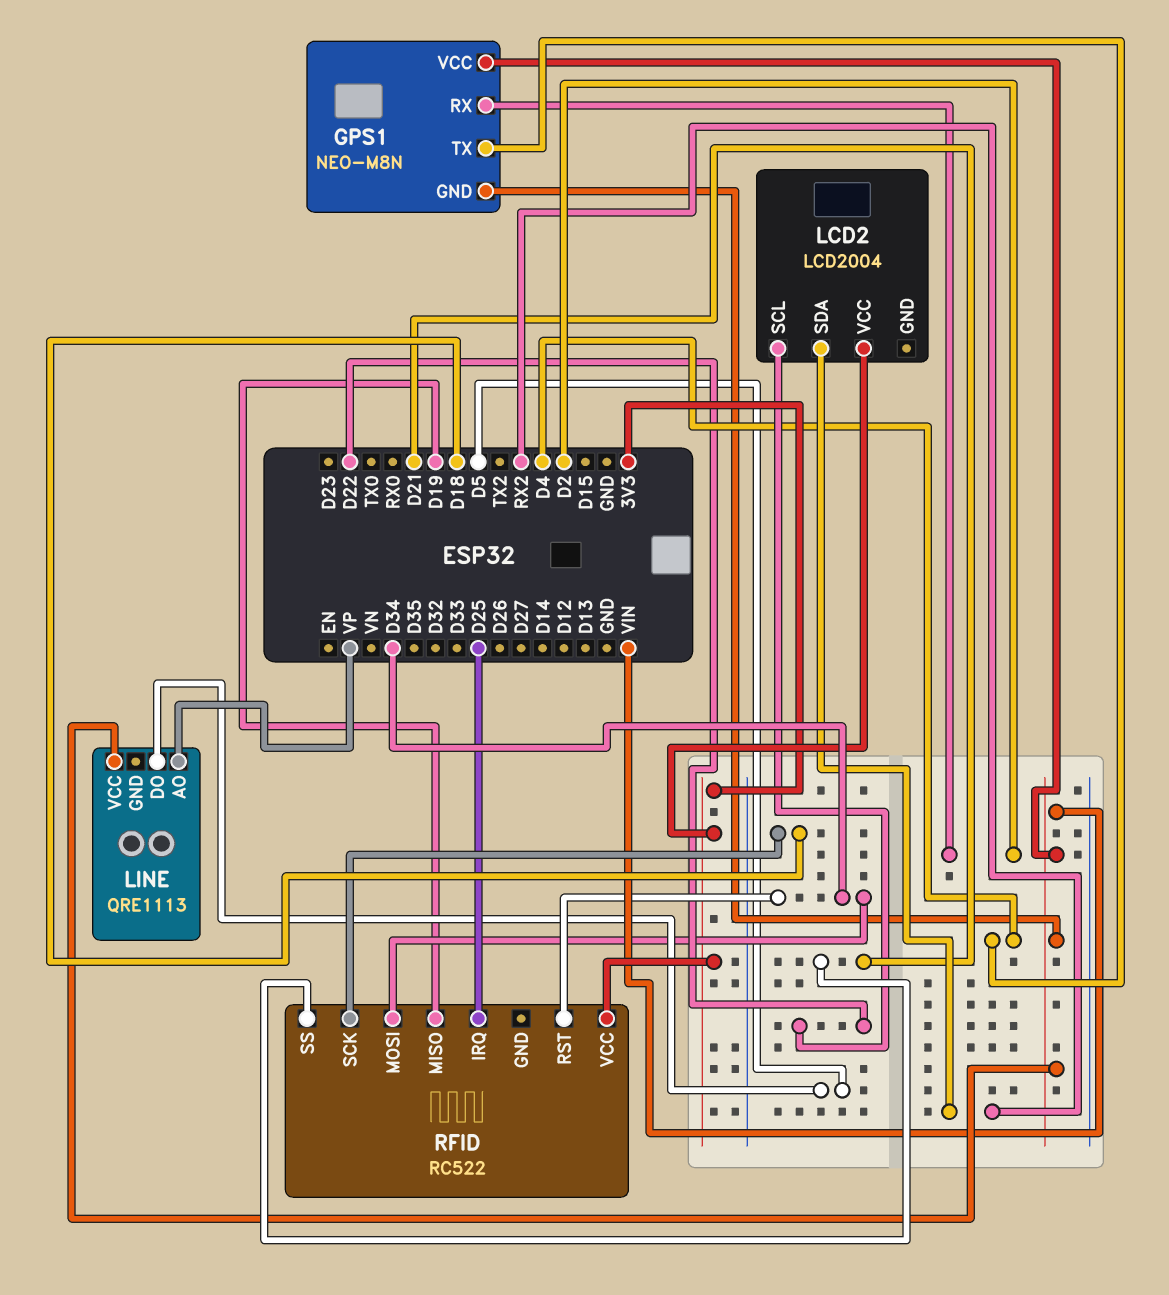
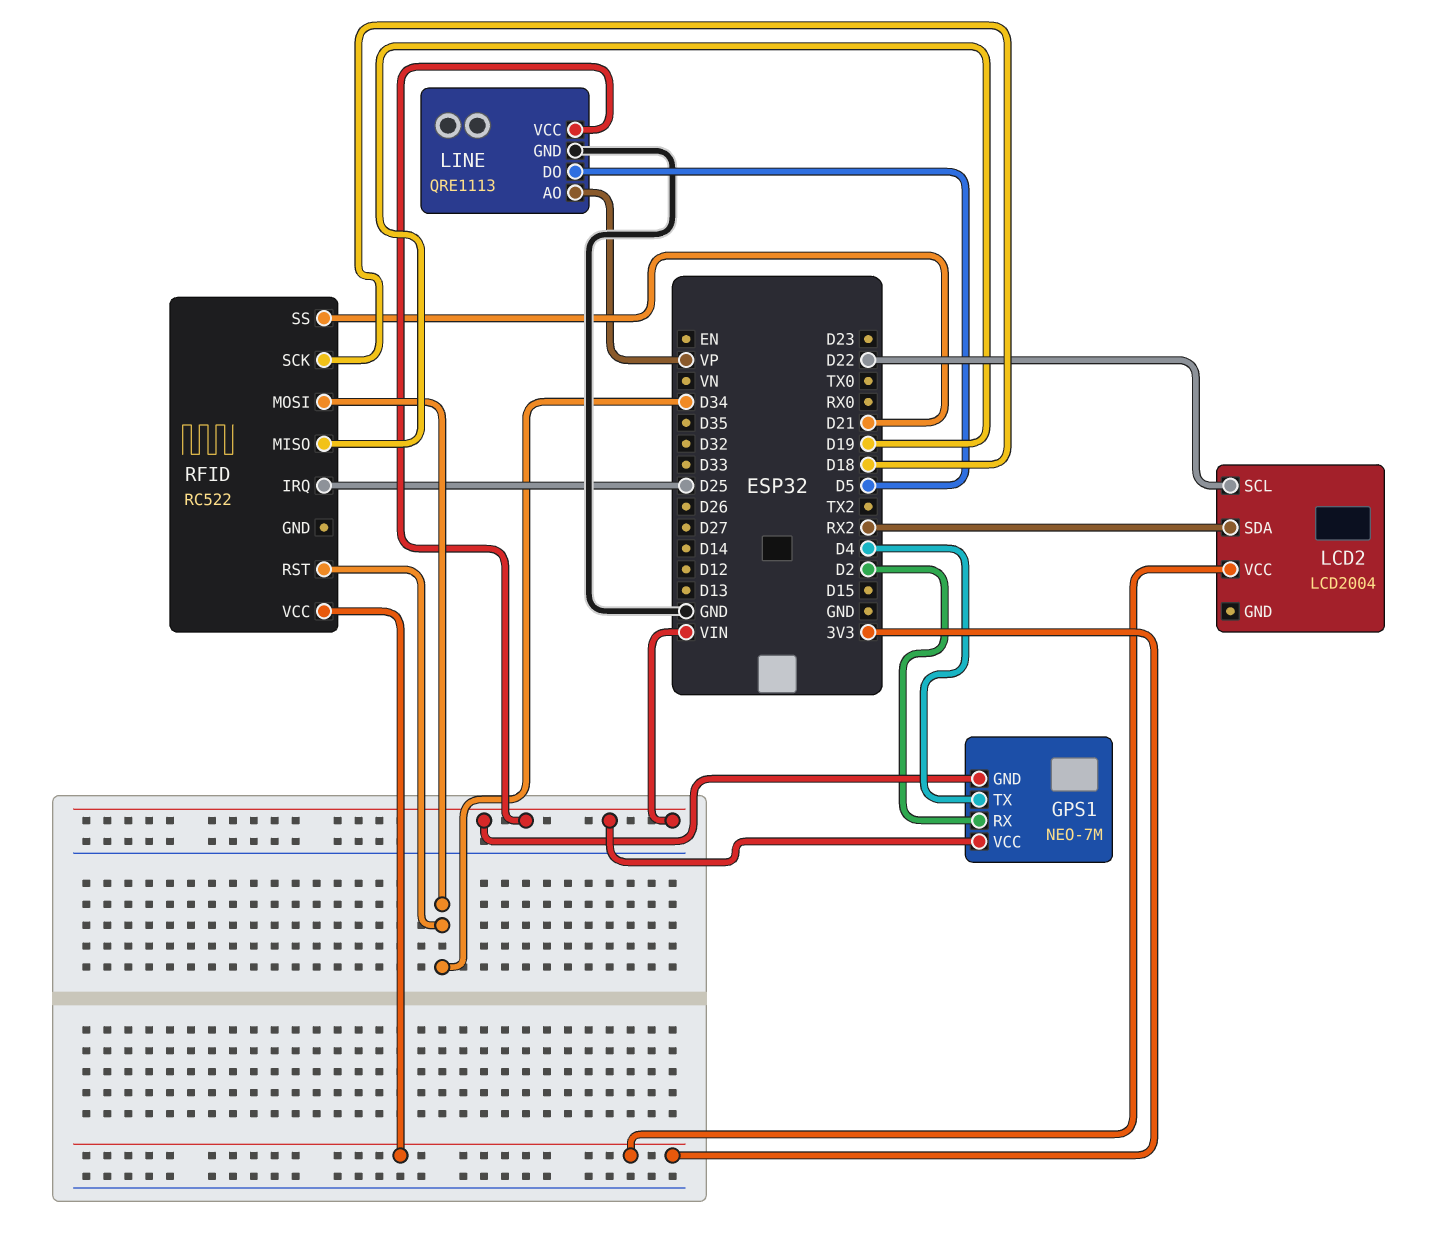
GPS1: NEO-M8N -> NEO-7M
LINE pin GND: none -> GND

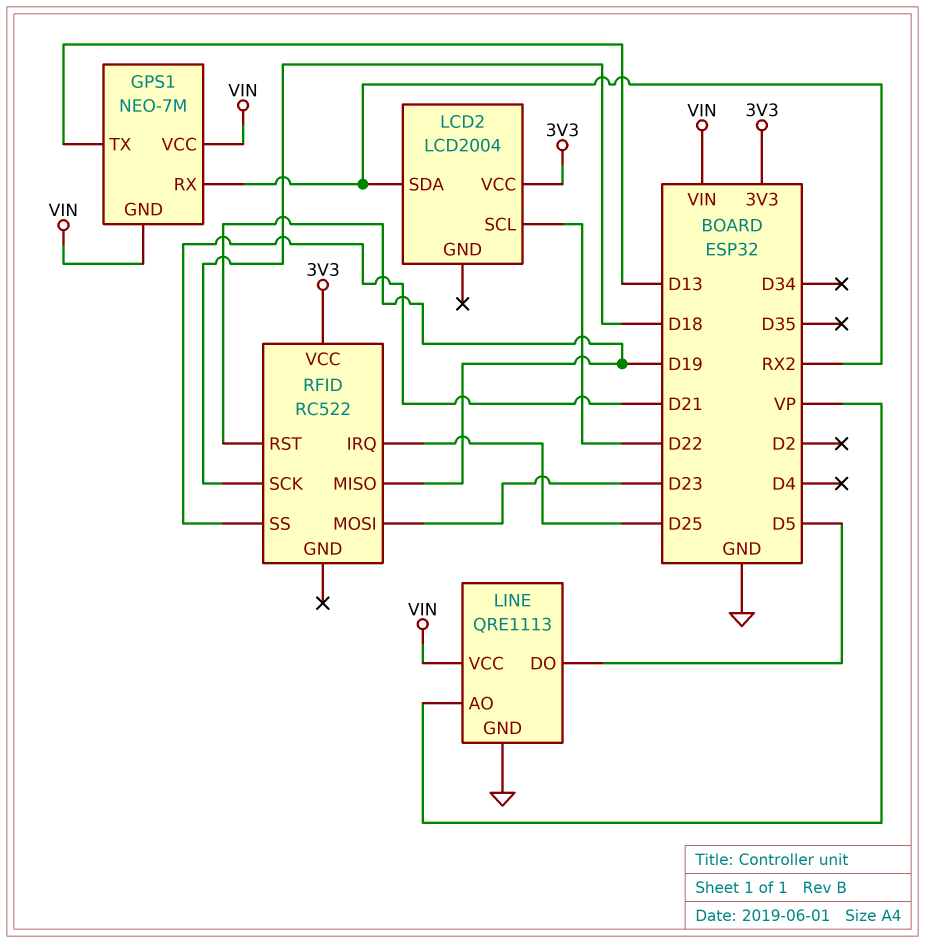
GPS1 pin RX: D2 -> RX2
GPS1 pin TX: D4 -> D13
RFID pin MOSI: D34 -> D23
RFID pin RST: D34 -> D19

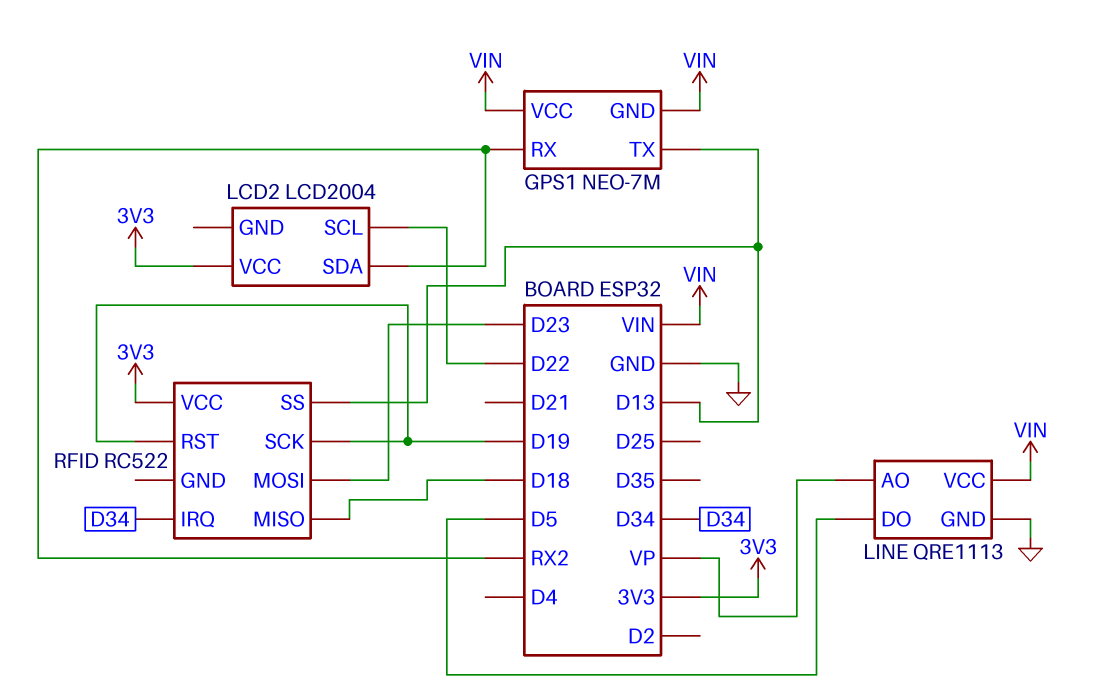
RFID pin IRQ: D25 -> D34
RFID pin MISO: D19 -> D18
RFID pin SCK: D18 -> D19
RFID pin SS: D21 -> D13

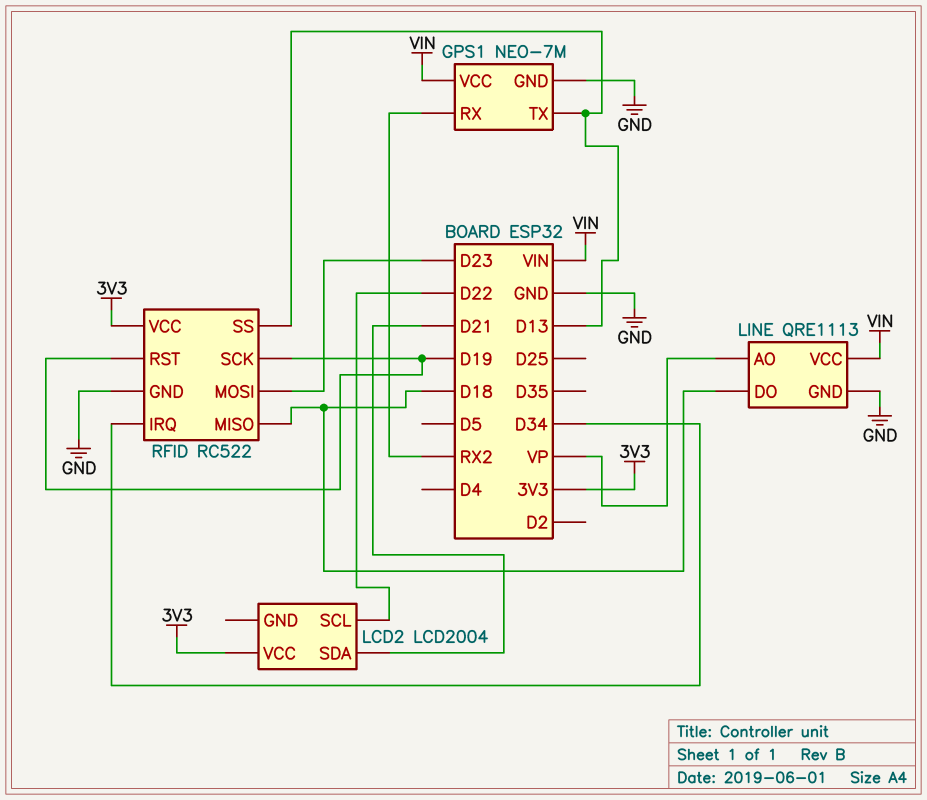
GPS1 pin GND: VIN -> GND
LCD2 pin SDA: RX2 -> D21
LINE pin DO: D5 -> D18
RFID pin GND: none -> GND

